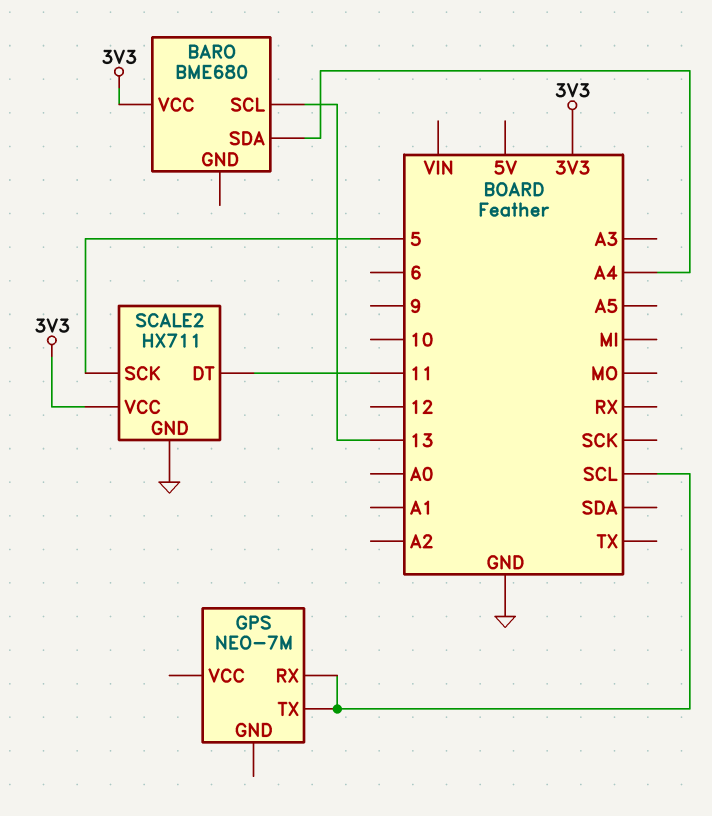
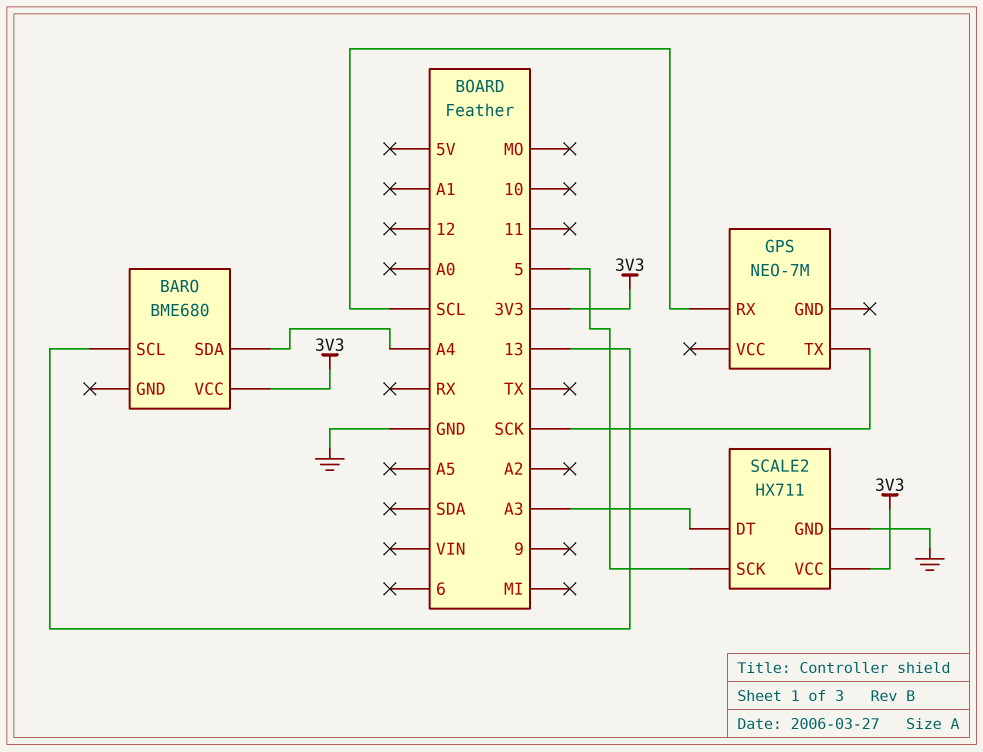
GPS pin TX: SCL -> SCK
SCALE2 pin DT: 11 -> A3

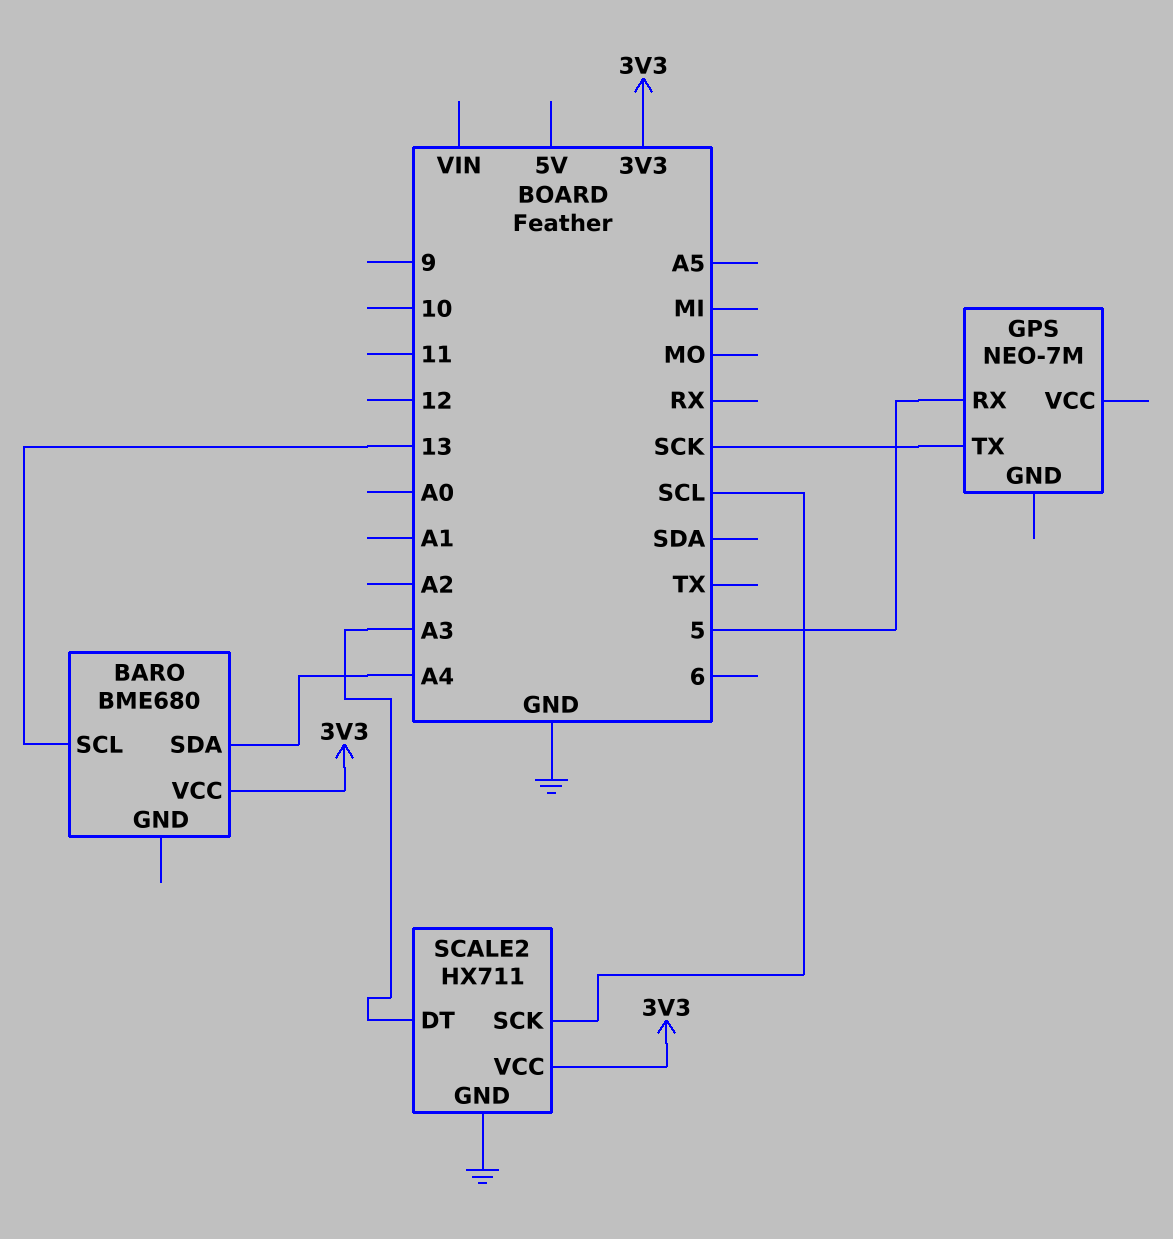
GPS pin RX: SCL -> 5
SCALE2 pin SCK: 5 -> SCL

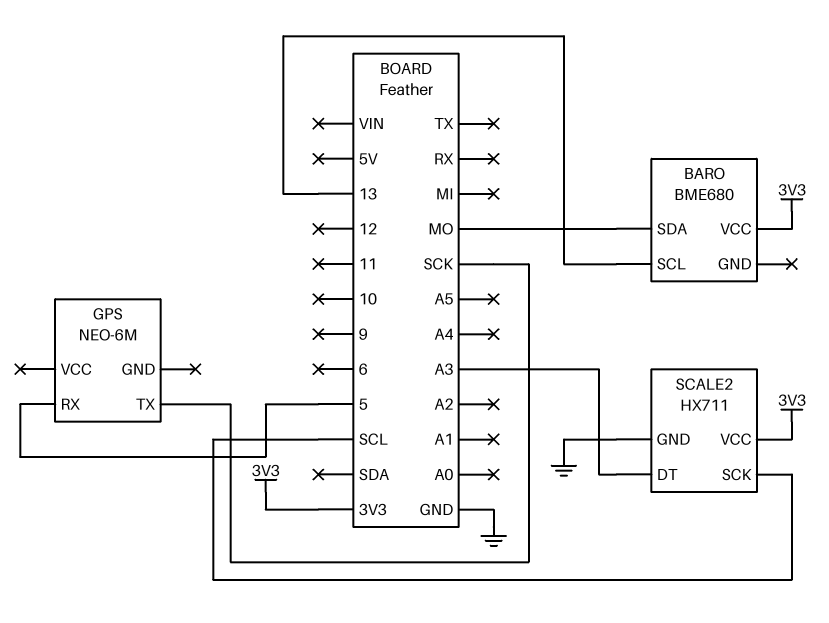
BARO pin SDA: A4 -> MO
GPS: NEO-7M -> NEO-6M

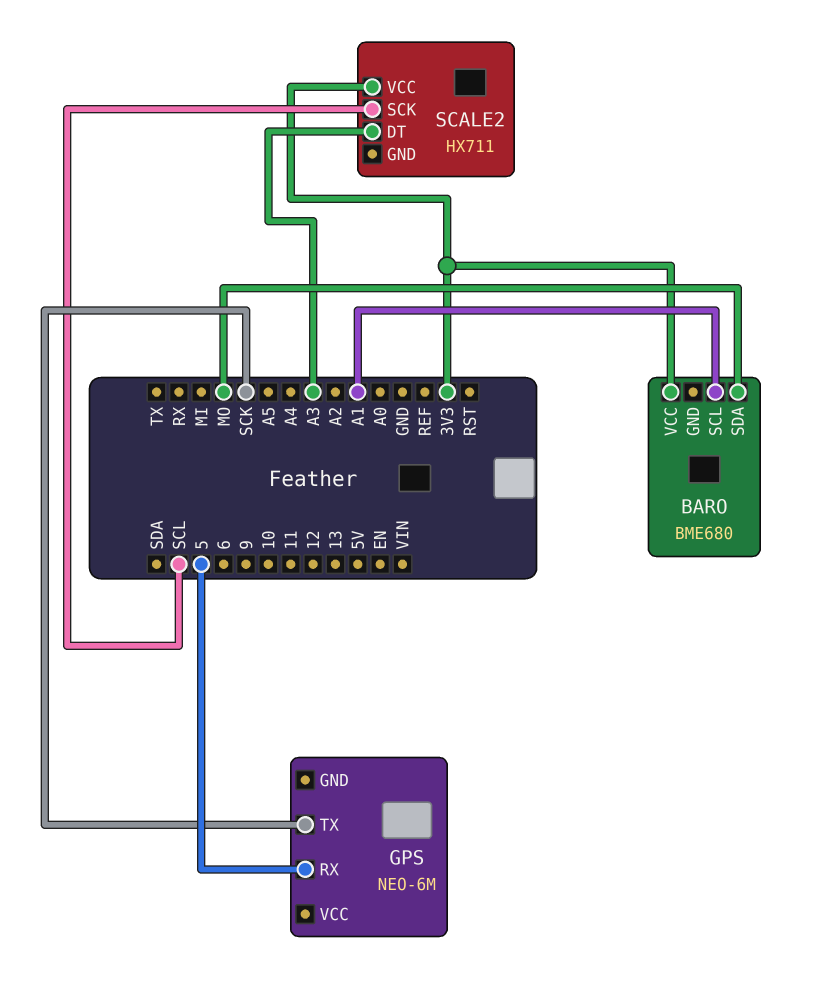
BARO pin SCL: 13 -> A1
SCALE2 pin GND: GND -> none

